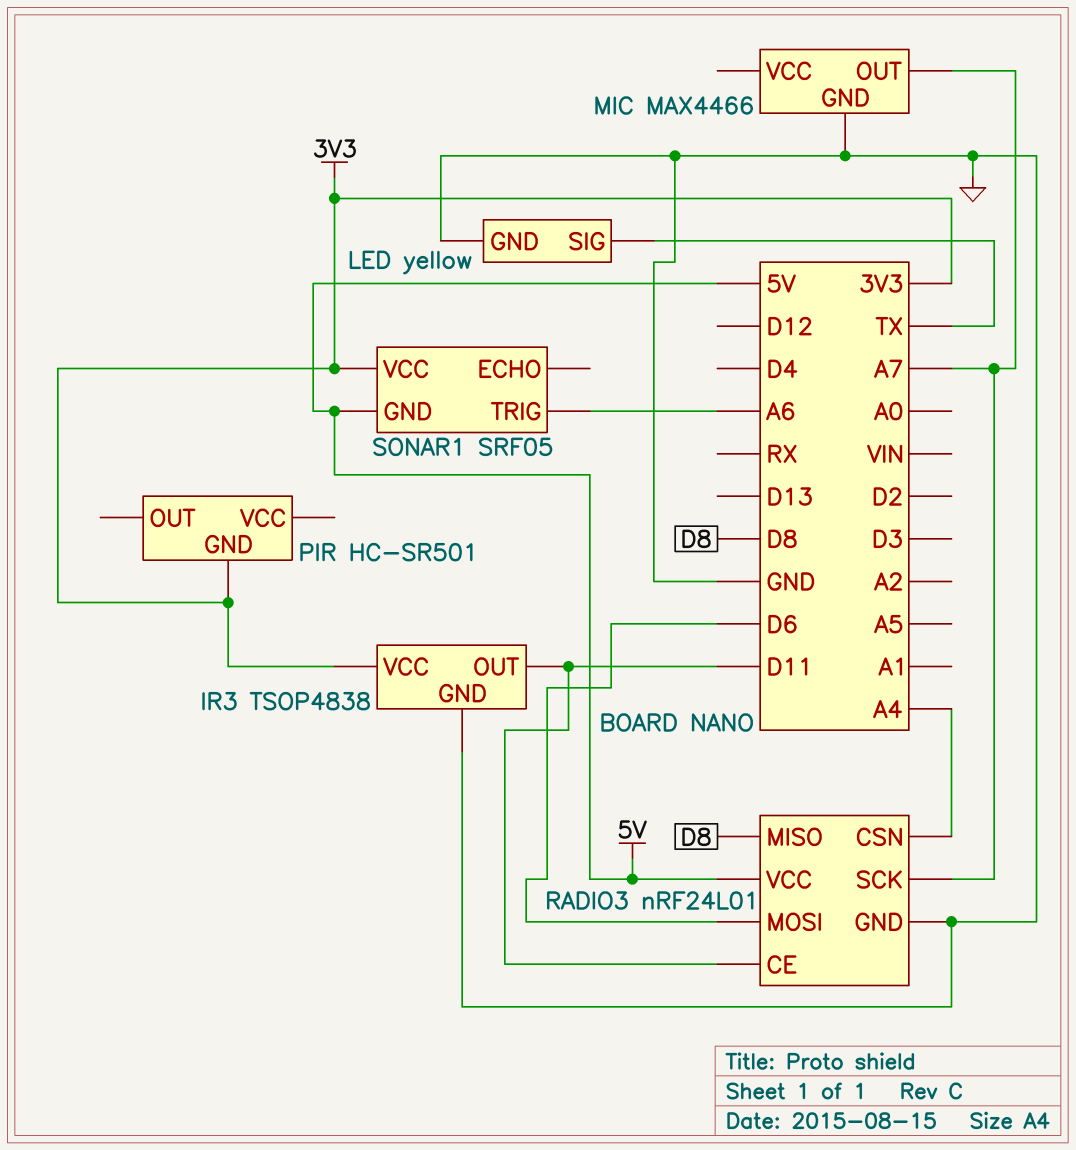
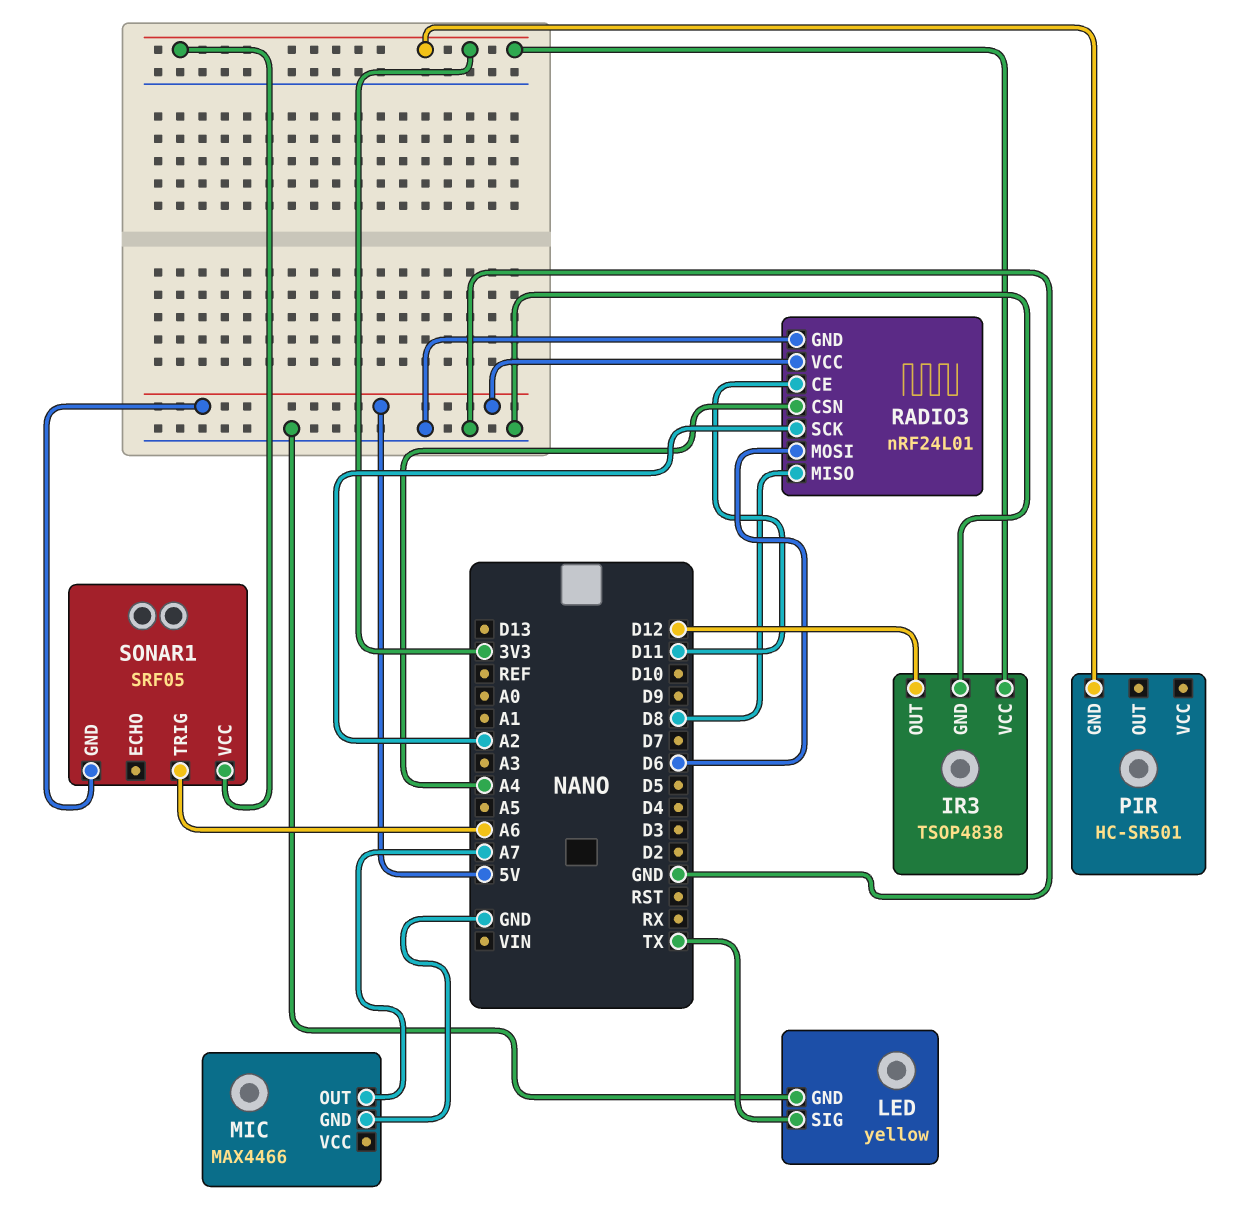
IR3 pin OUT: D11 -> D12
RADIO3 pin SCK: A7 -> A2

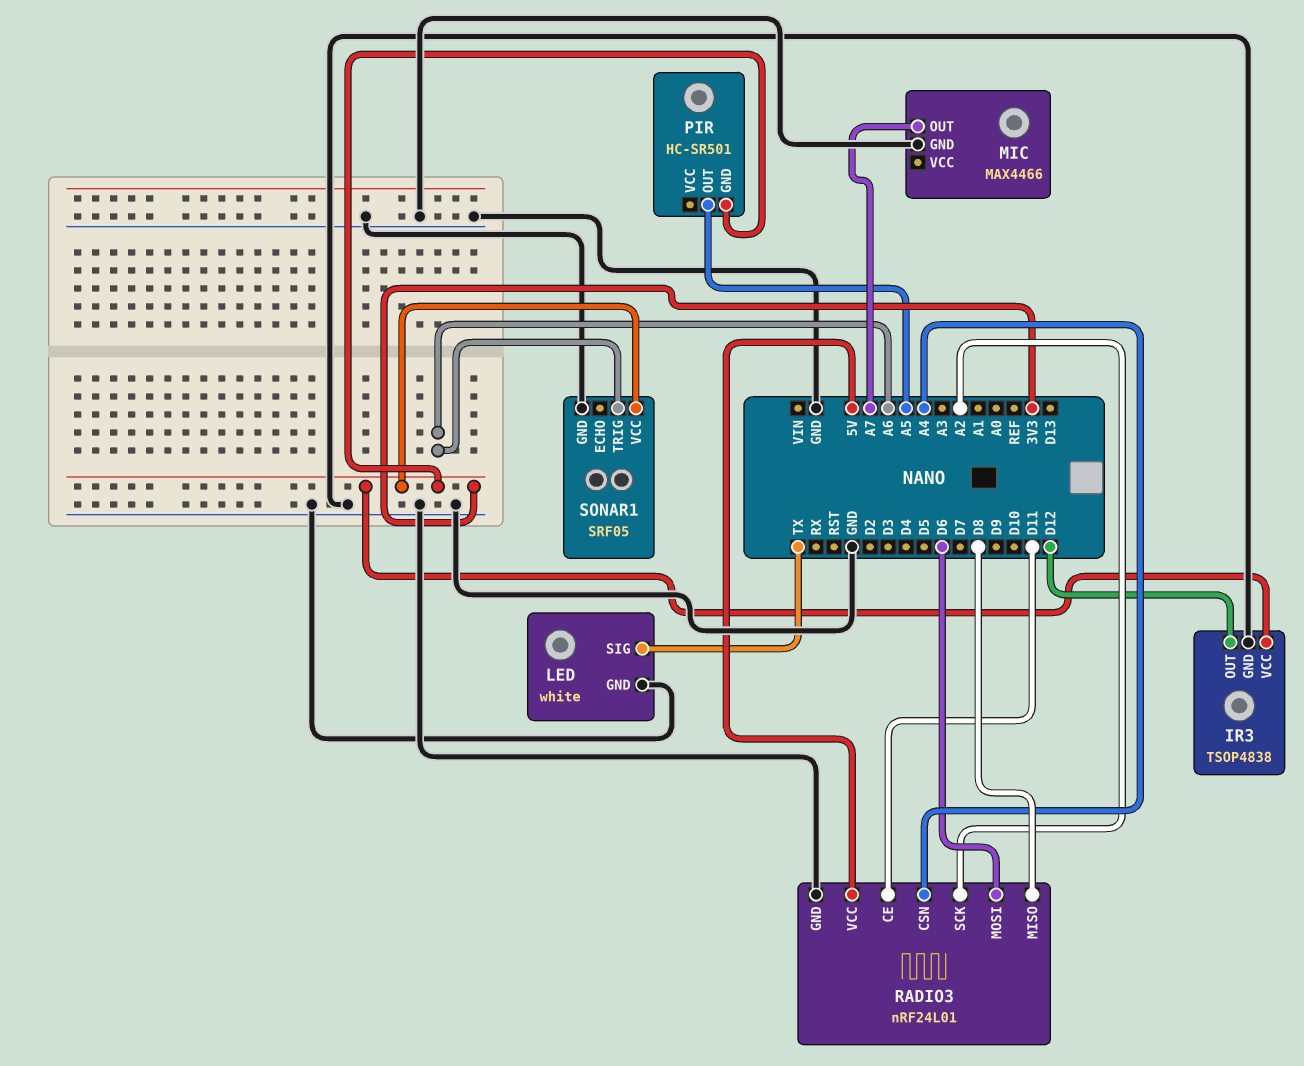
LED: yellow -> white
PIR pin OUT: none -> A5
SONAR1 pin GND: 5V -> GND

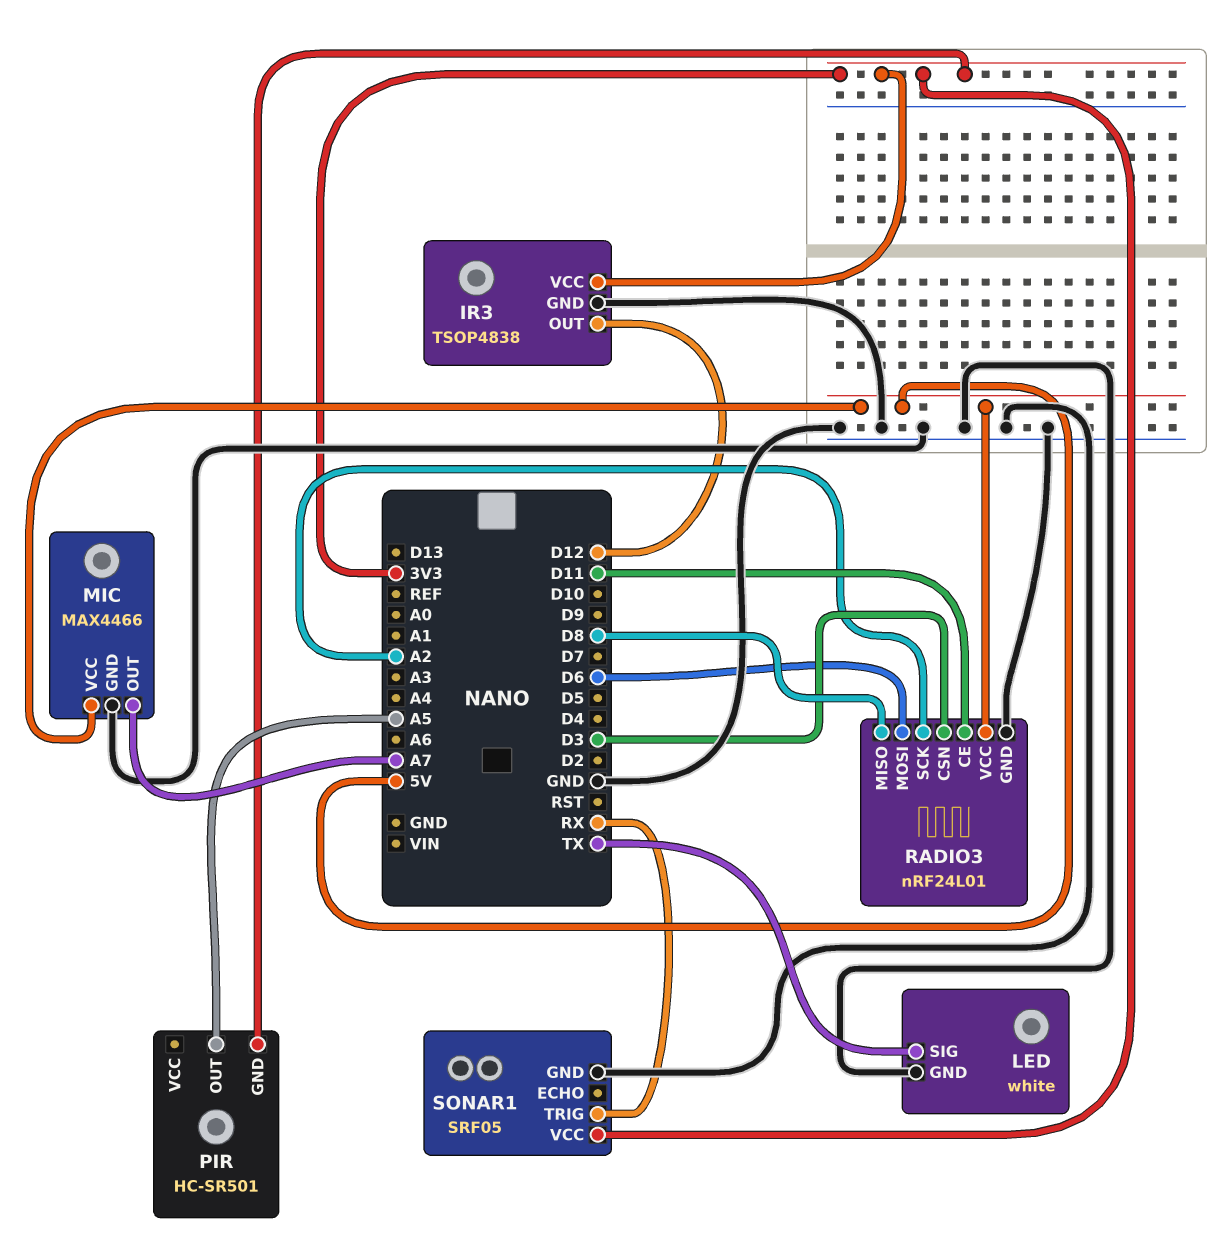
MIC pin VCC: none -> 5V
RADIO3 pin CSN: A4 -> D3
SONAR1 pin TRIG: A6 -> RX

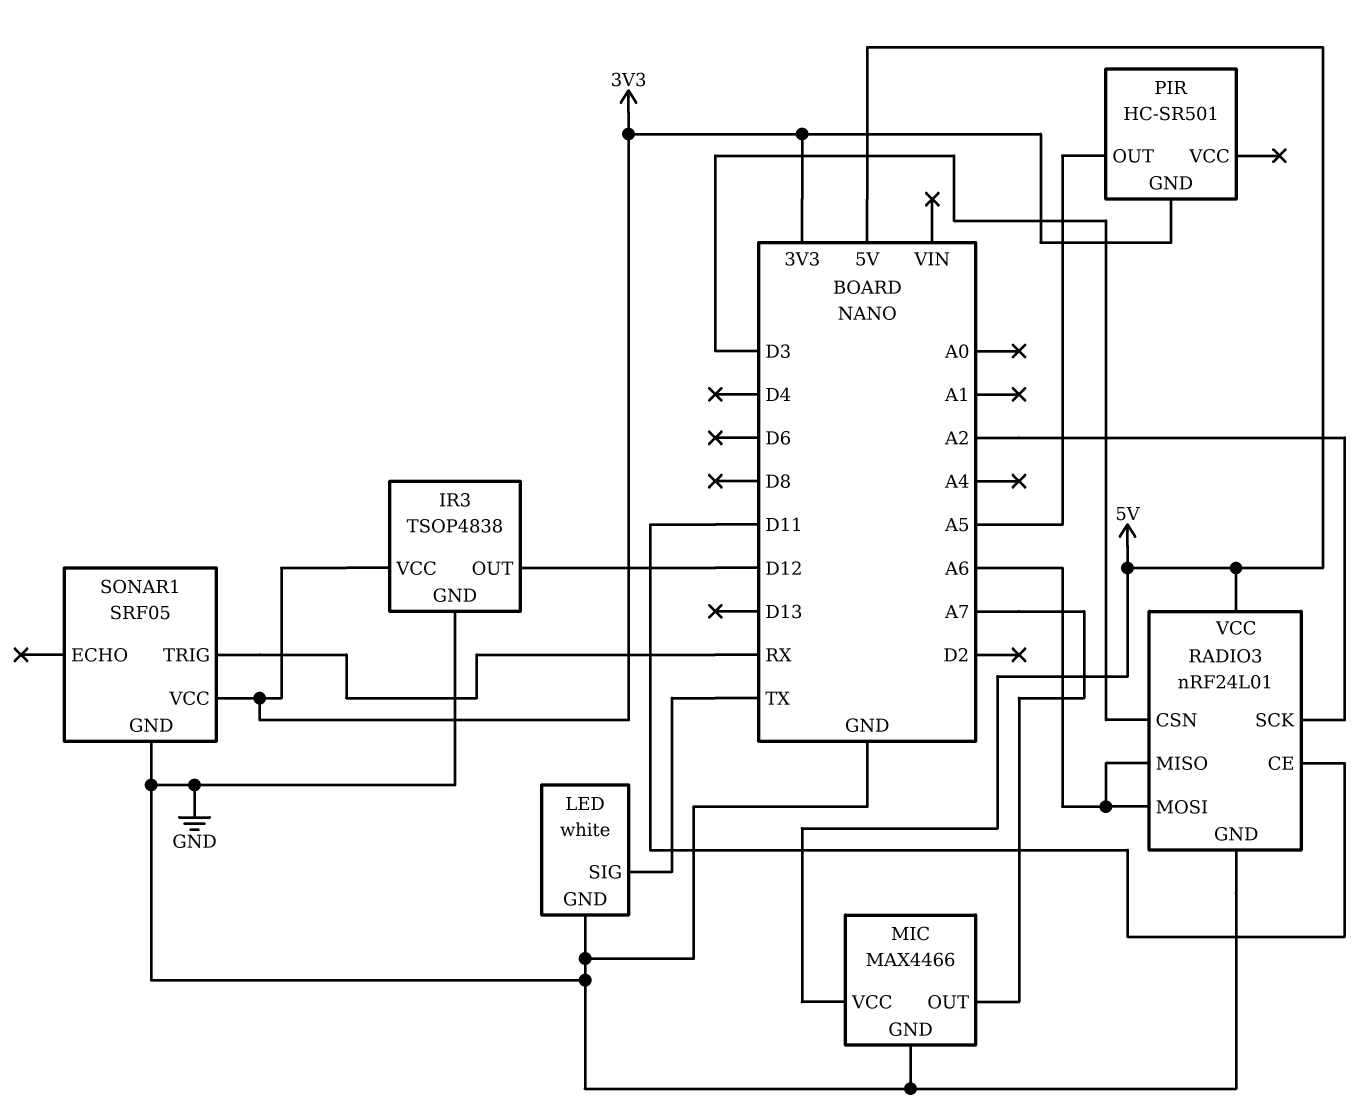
RADIO3 pin MISO: D8 -> A6
RADIO3 pin MOSI: D6 -> A6

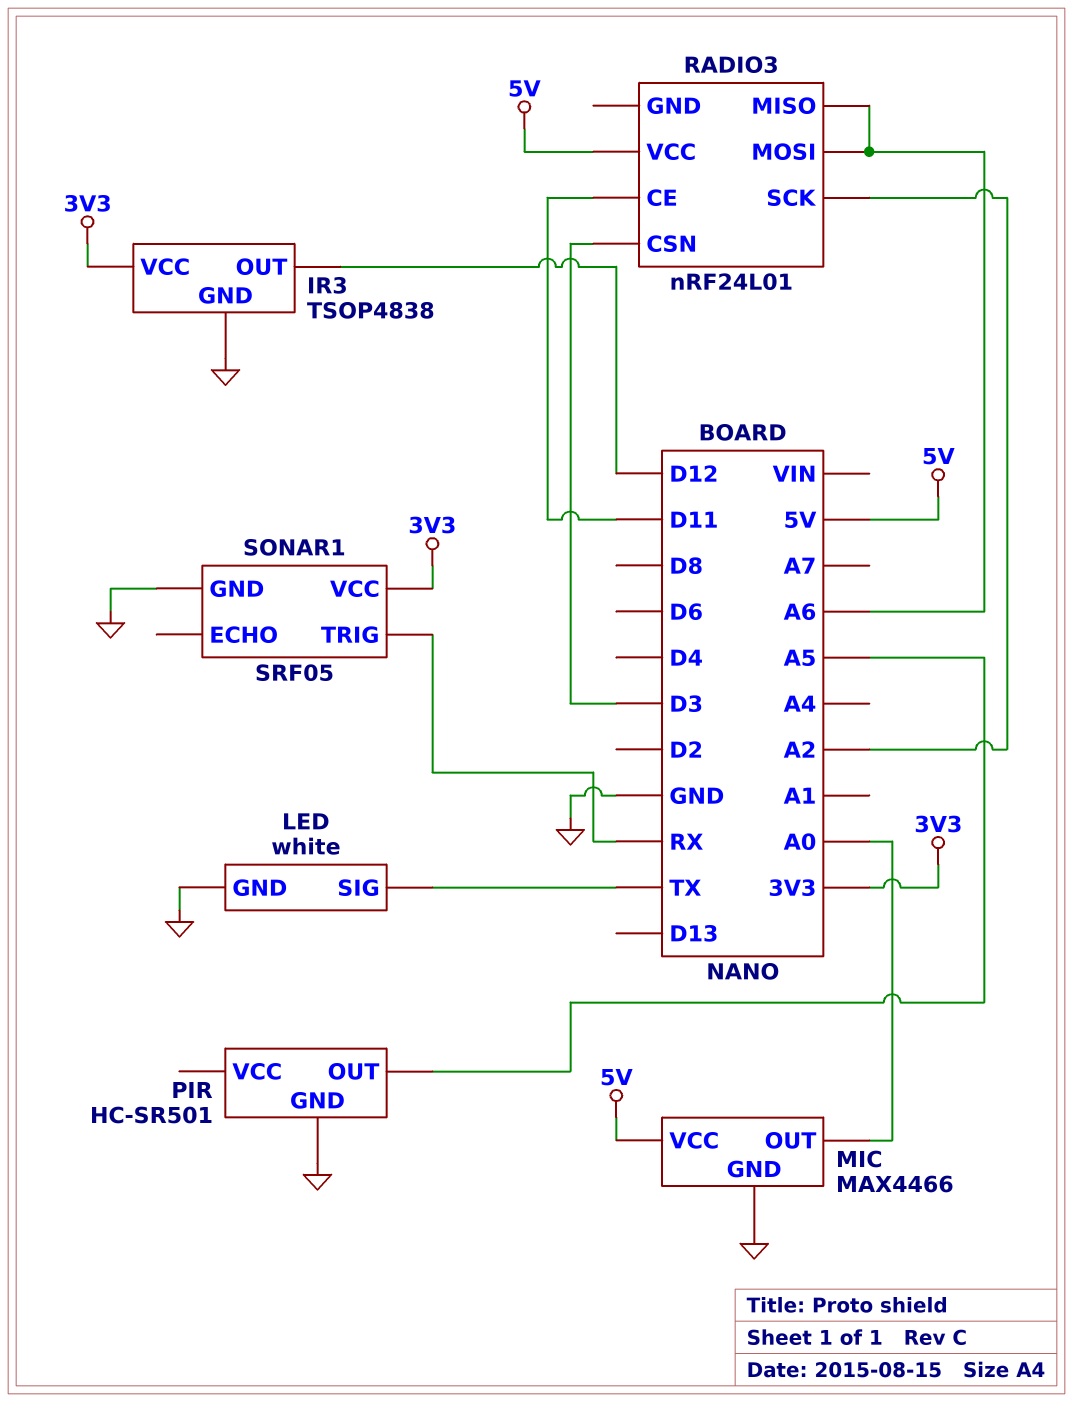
MIC pin OUT: A7 -> A0
PIR pin GND: 3V3 -> GND
RADIO3 pin GND: GND -> none

